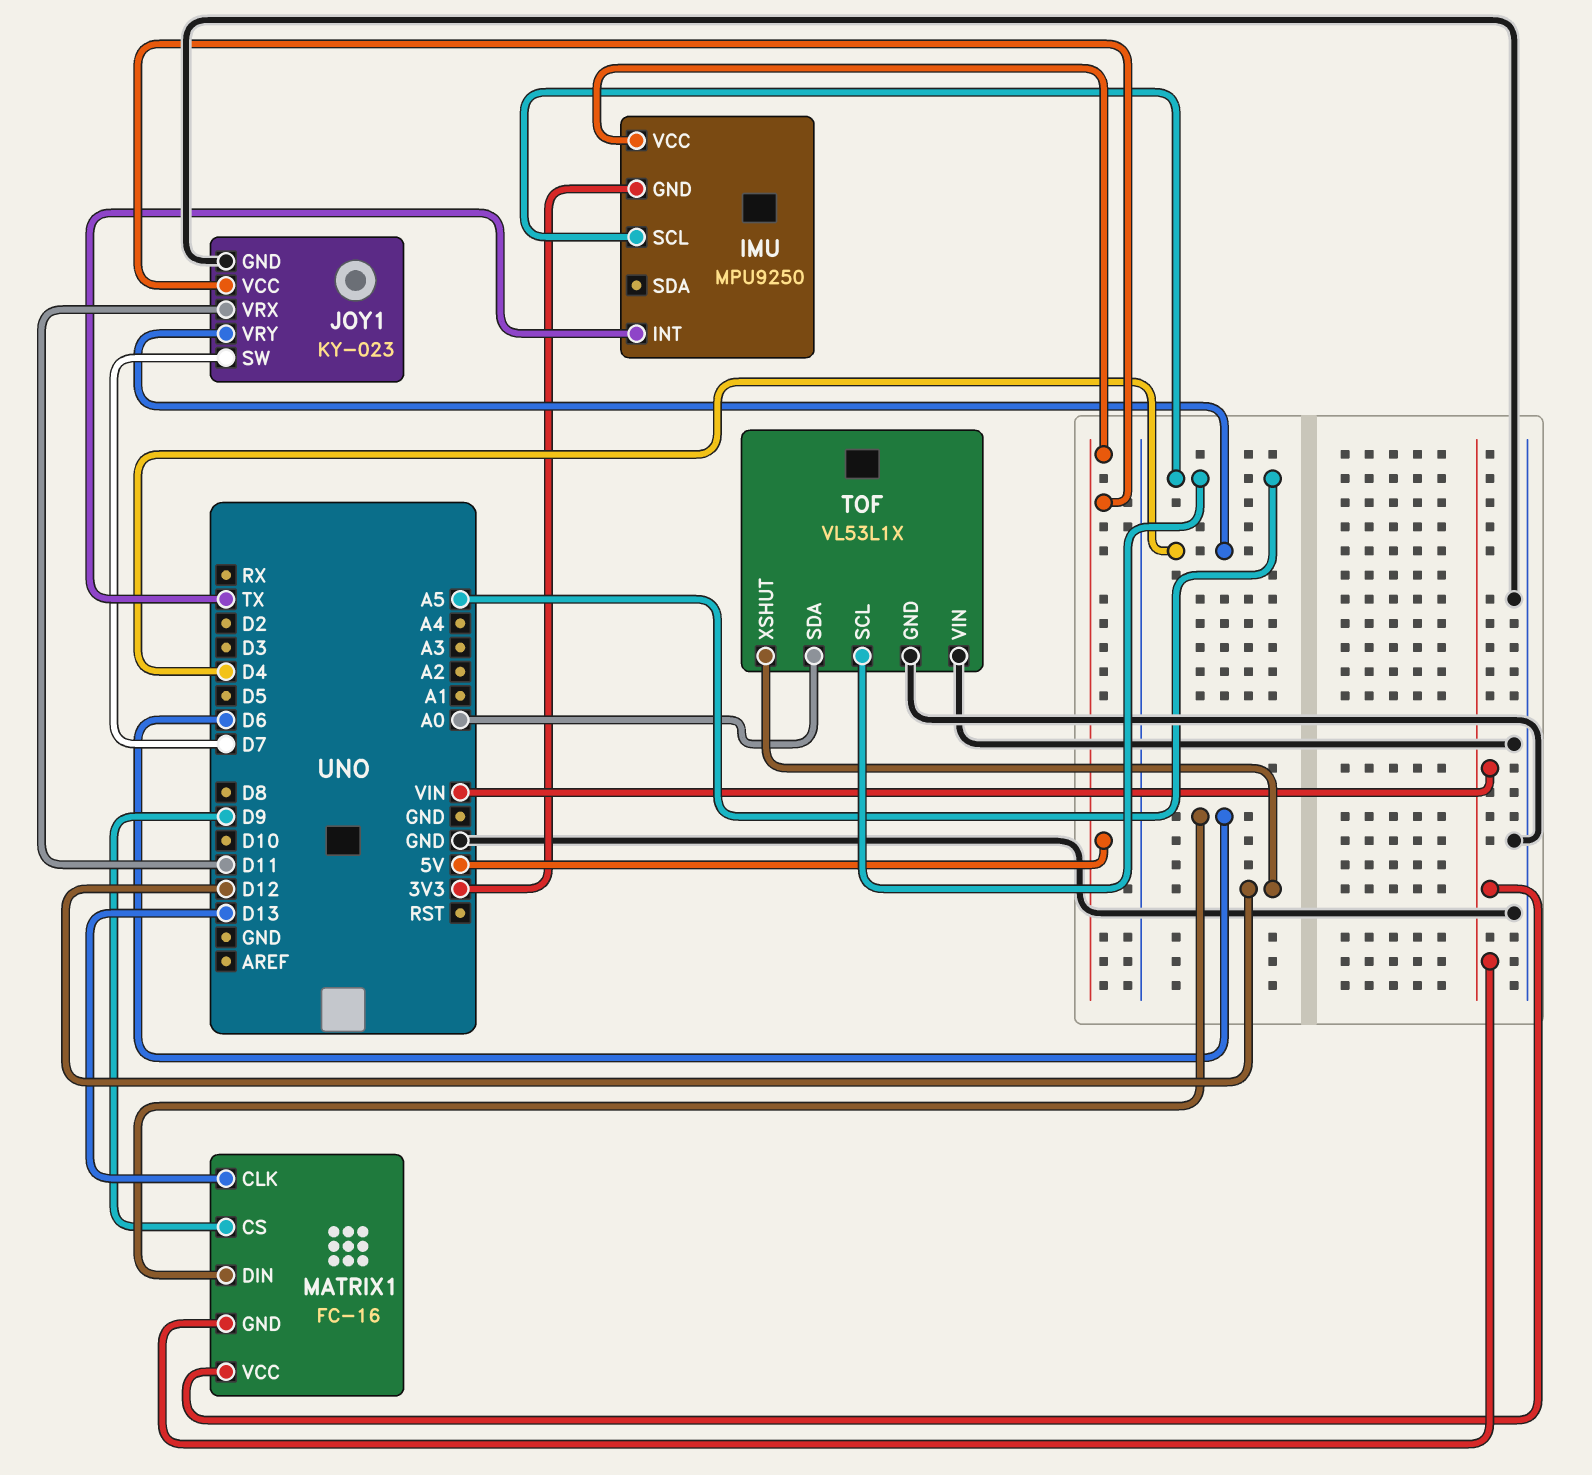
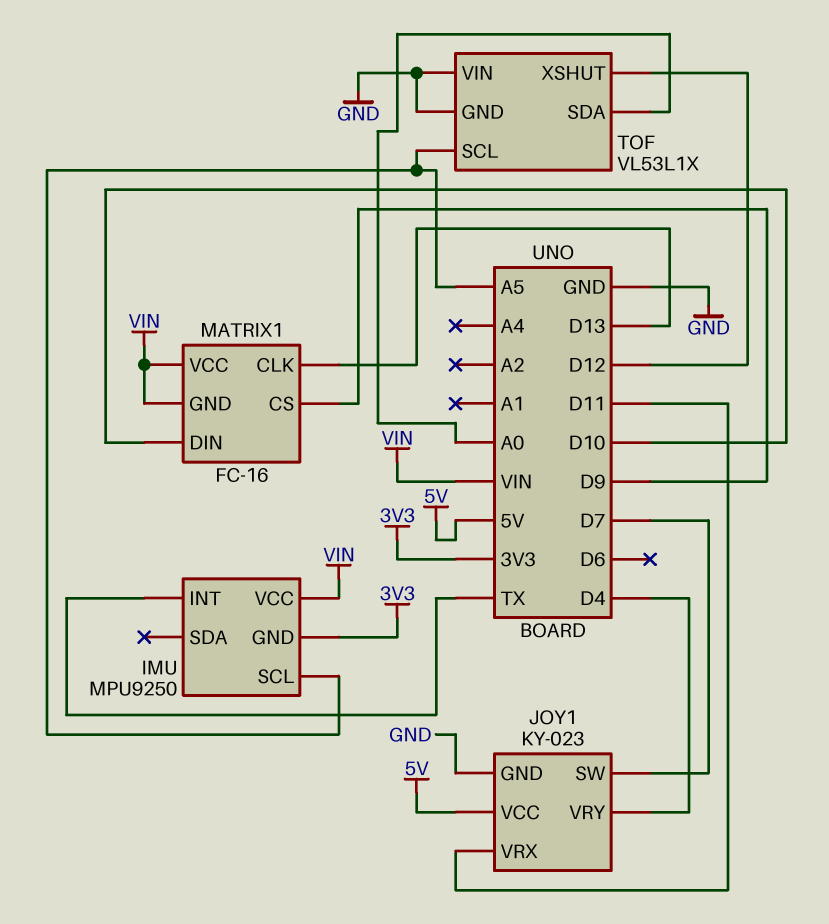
IMU pin VCC: 5V -> VIN
MATRIX1 pin DIN: D6 -> D10

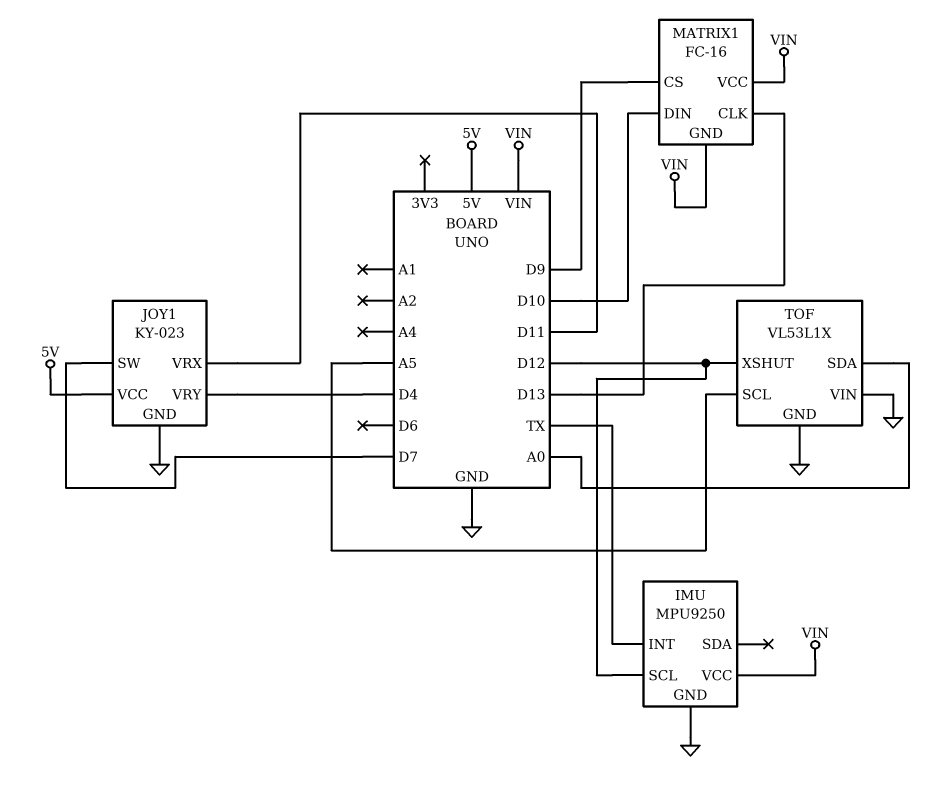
IMU pin GND: 3V3 -> GND
IMU pin SCL: A5 -> D12

